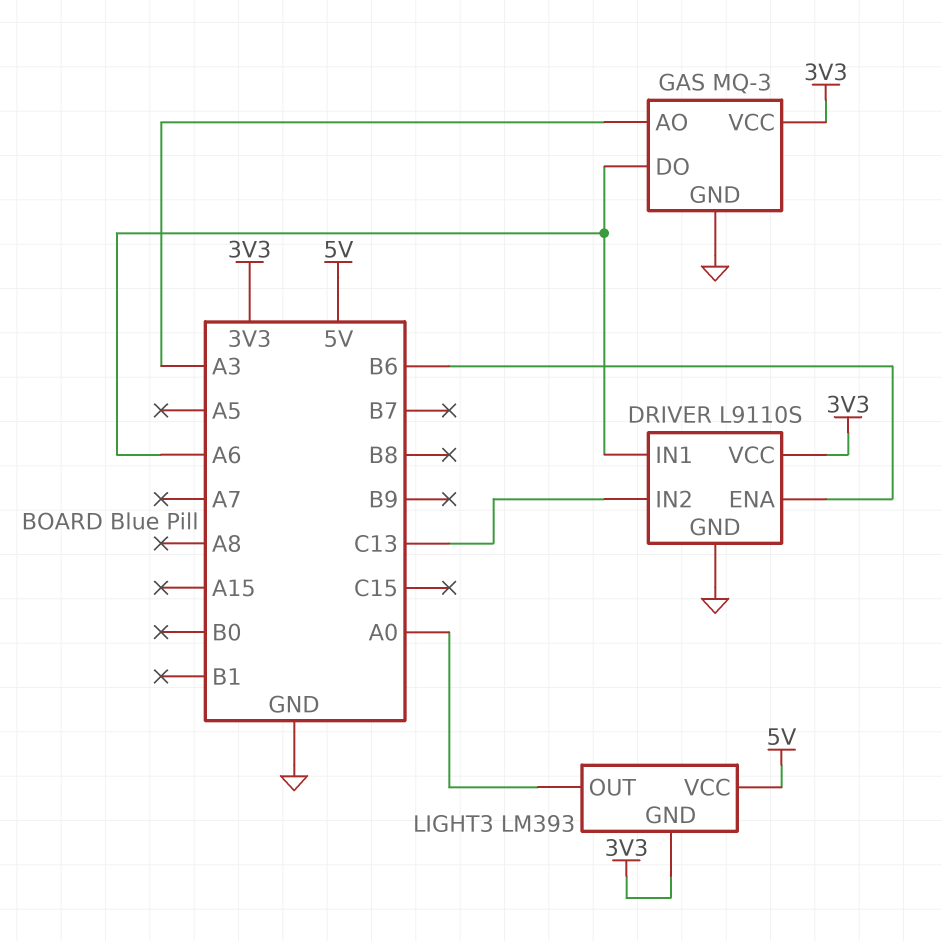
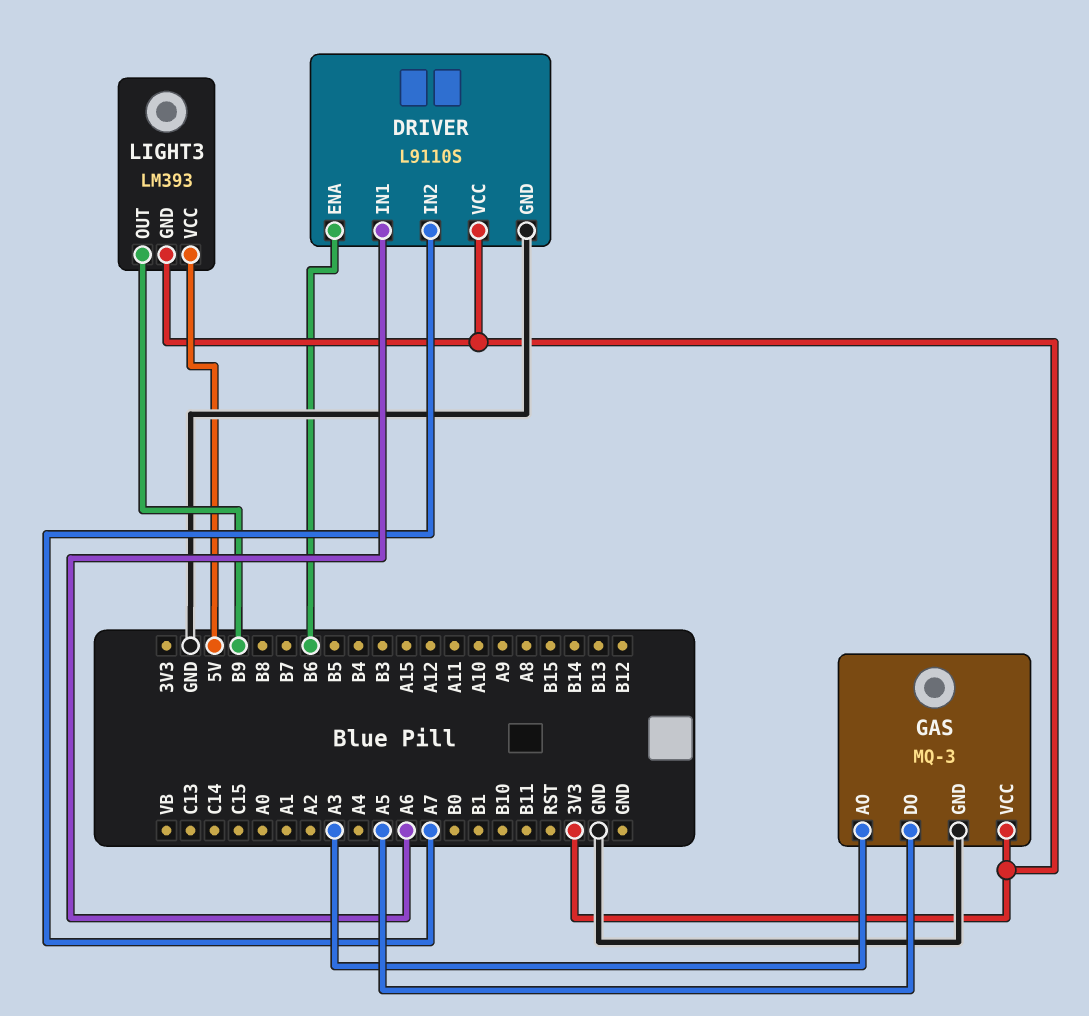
DRIVER pin IN2: C13 -> A7
GAS pin DO: A6 -> A5
LIGHT3 pin OUT: A0 -> B9

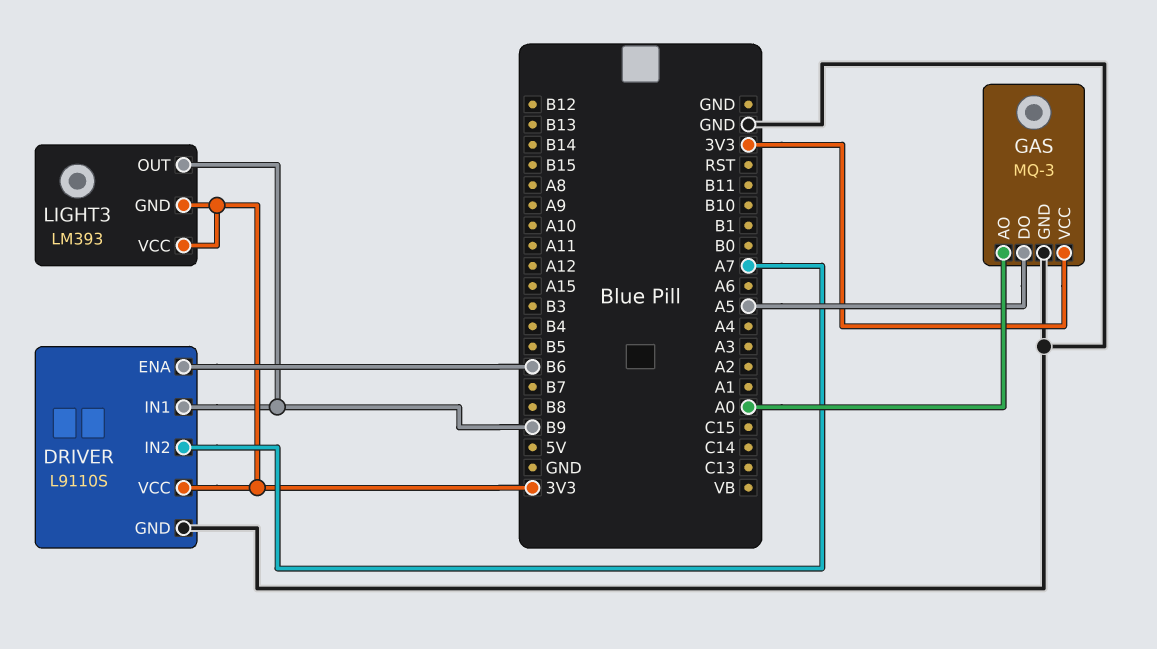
DRIVER pin IN1: A6 -> B9
GAS pin AO: A3 -> A0
LIGHT3 pin VCC: 5V -> 3V3

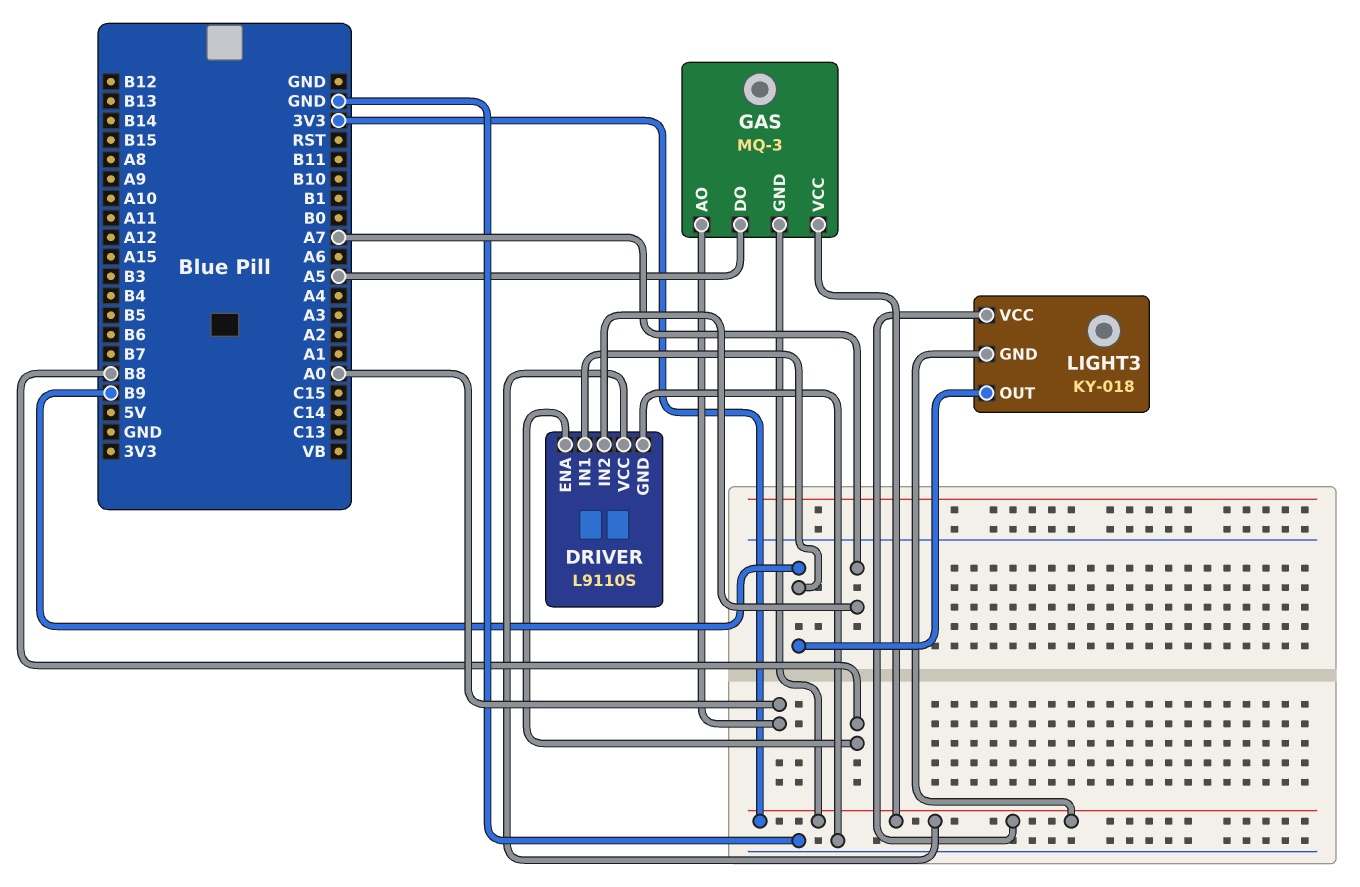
DRIVER pin ENA: B6 -> B8
GAS pin GND: GND -> 3V3
LIGHT3: LM393 -> KY-018

